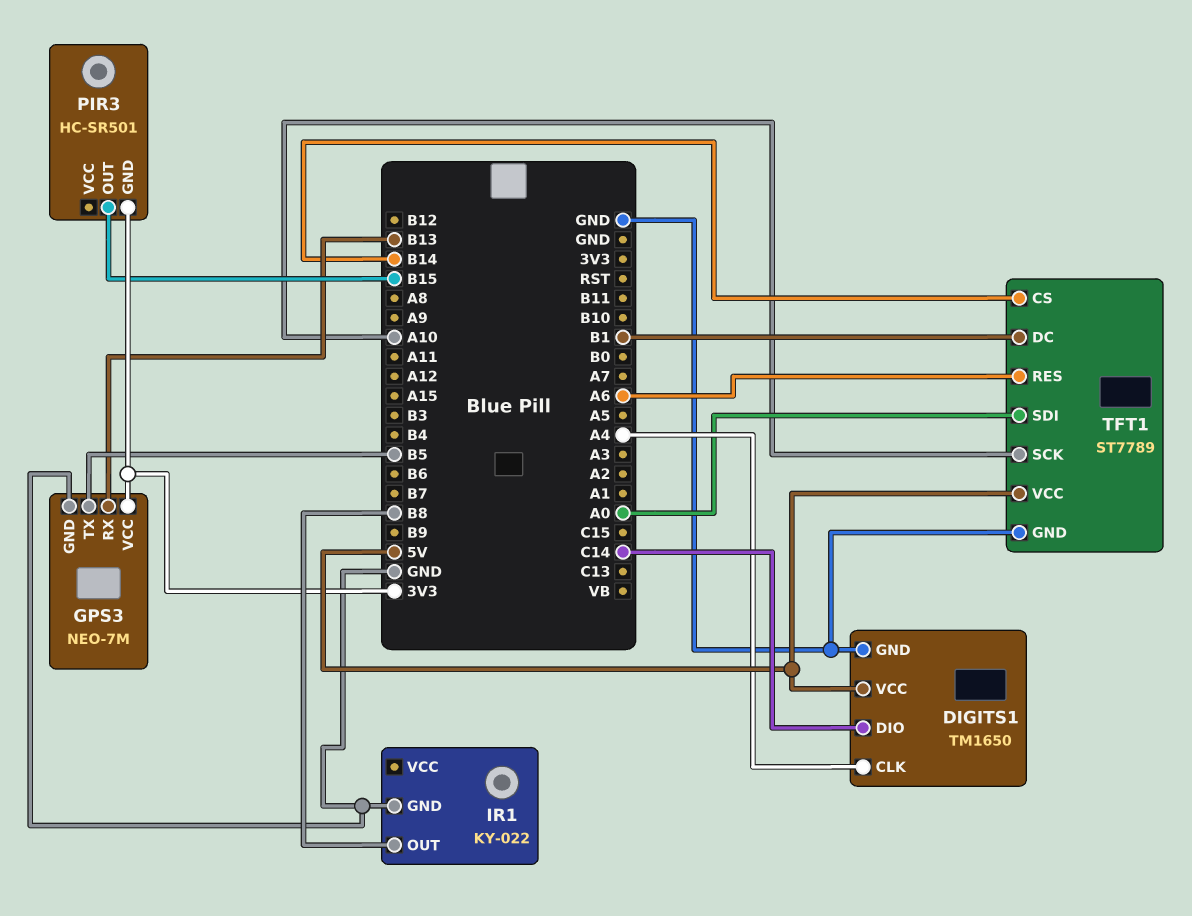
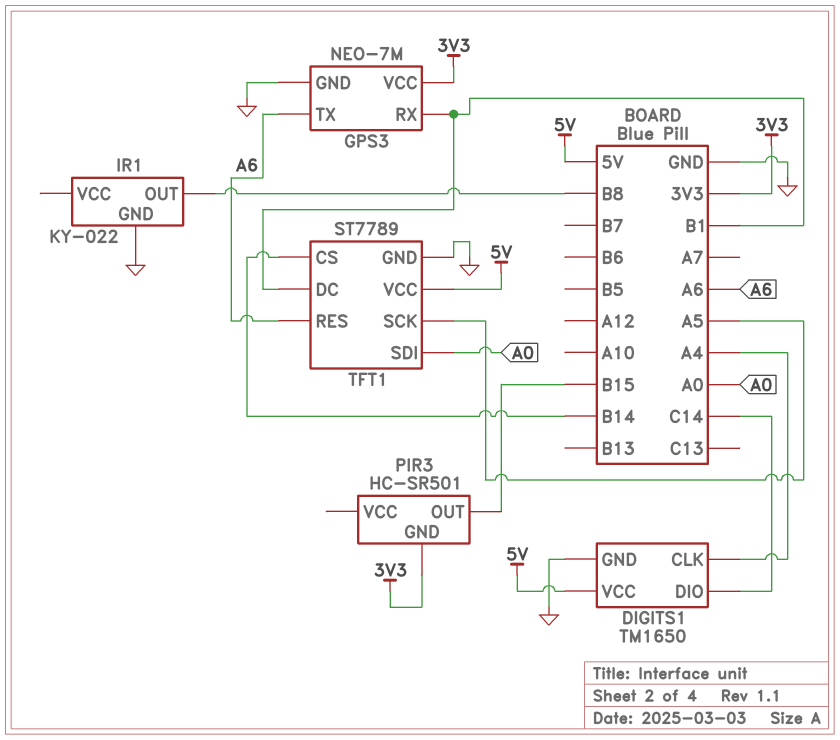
GPS3 pin RX: B13 -> B1
GPS3 pin TX: B5 -> A6
TFT1 pin SCK: A10 -> A5

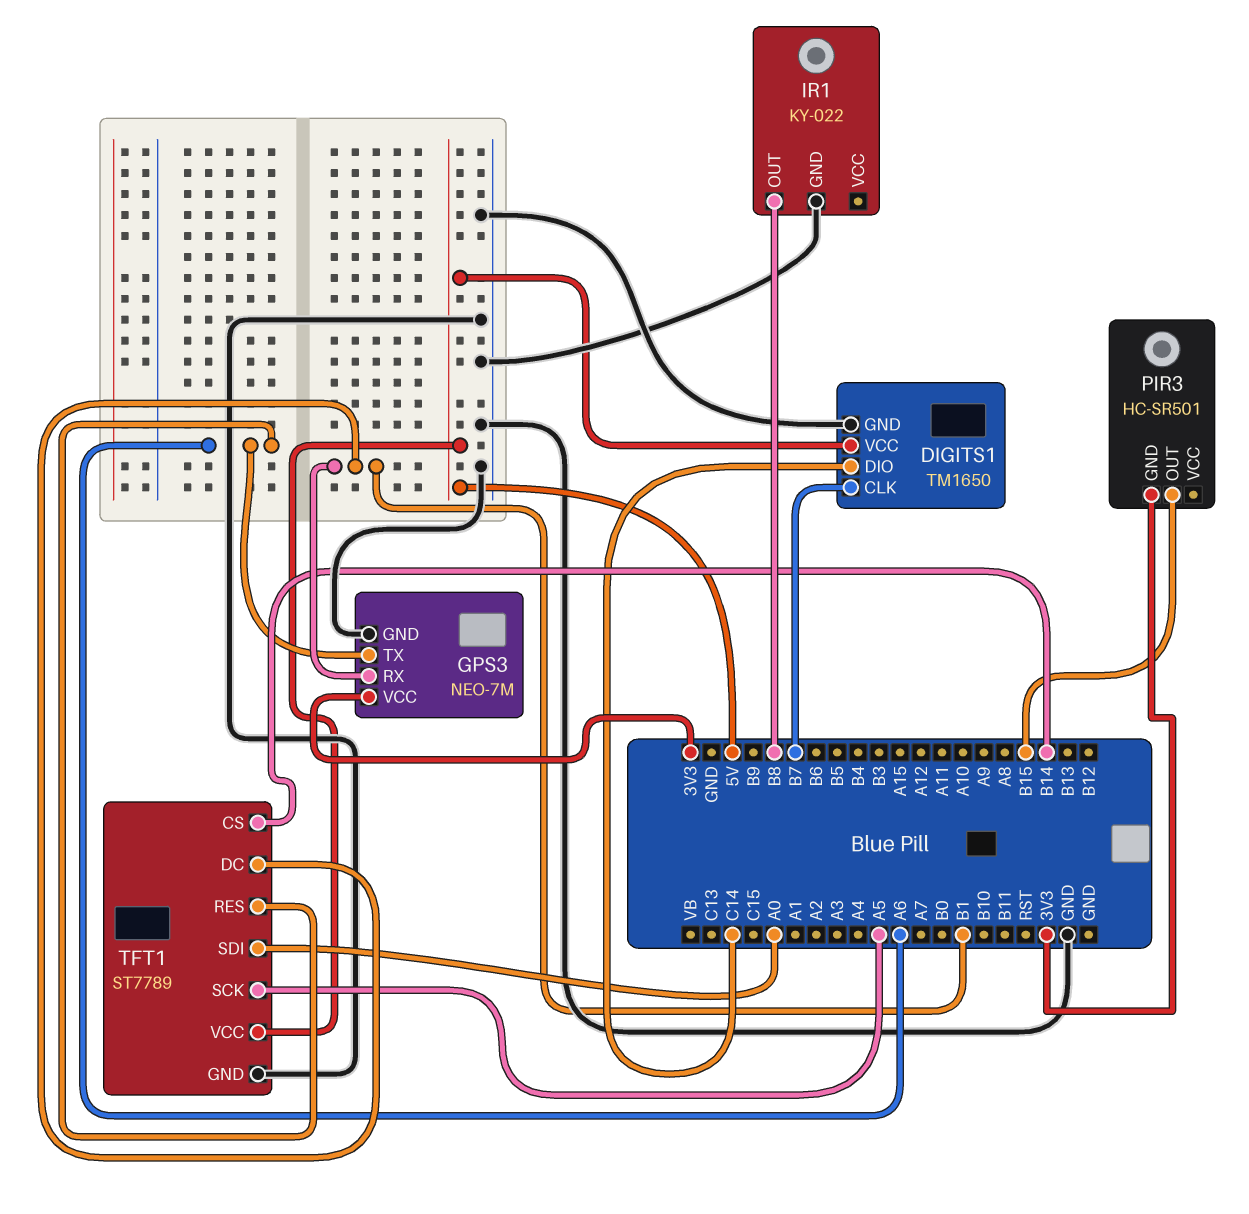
DIGITS1 pin CLK: A4 -> B7

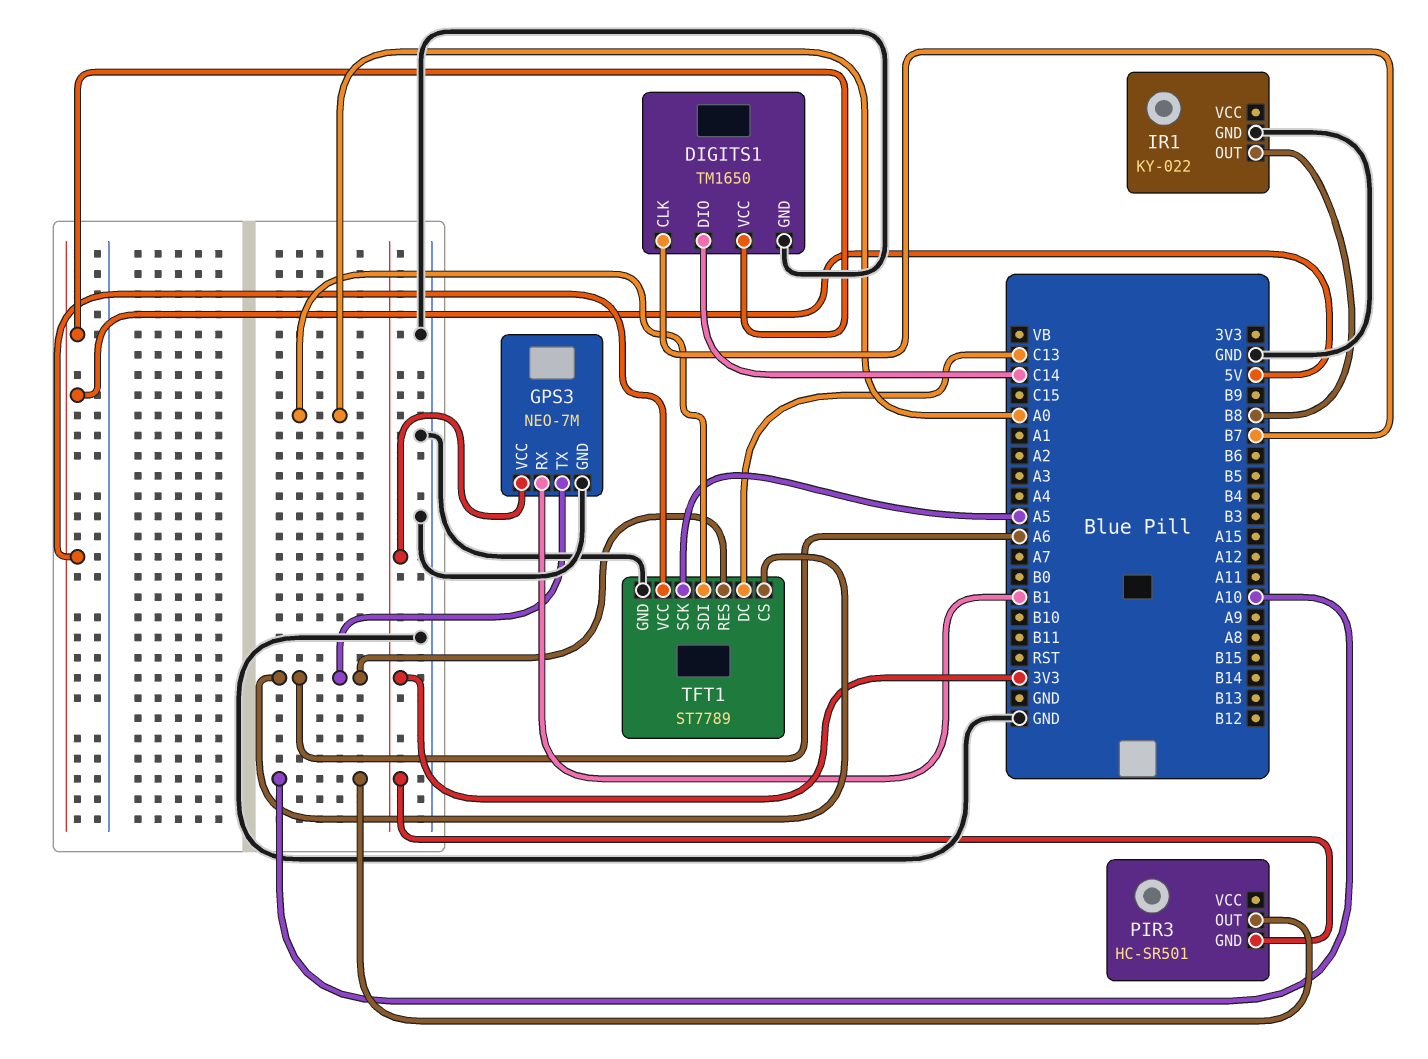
PIR3 pin OUT: B15 -> A10
TFT1 pin CS: B14 -> A6
TFT1 pin DC: B1 -> C13

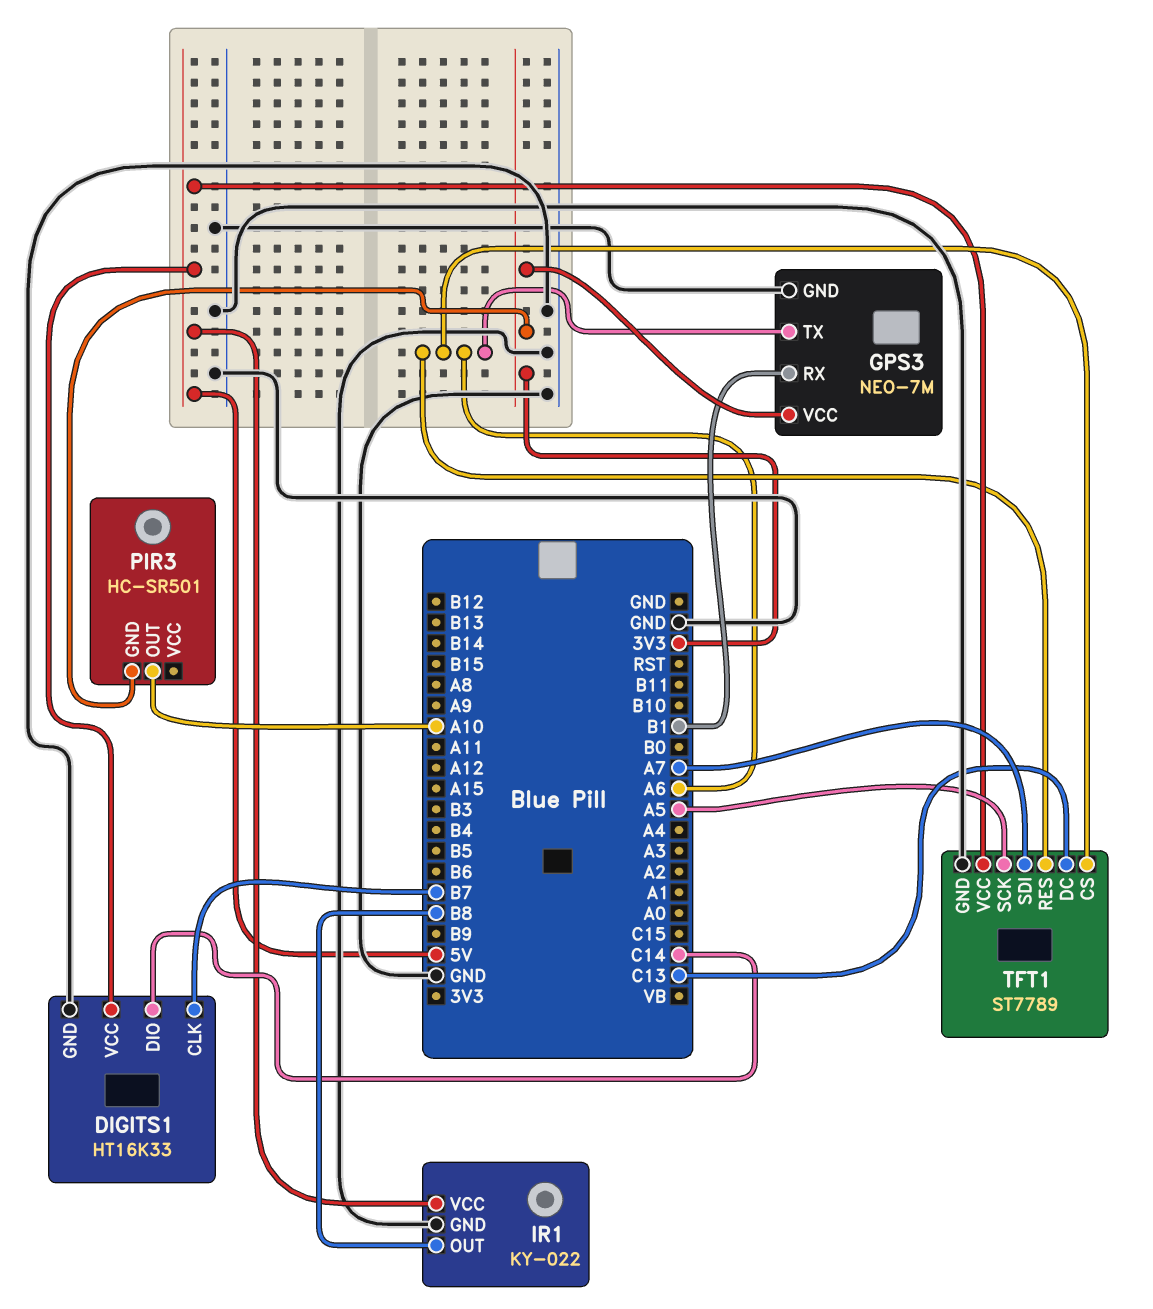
DIGITS1: TM1650 -> HT16K33
IR1 pin VCC: none -> 5V
TFT1 pin SDI: A0 -> A7

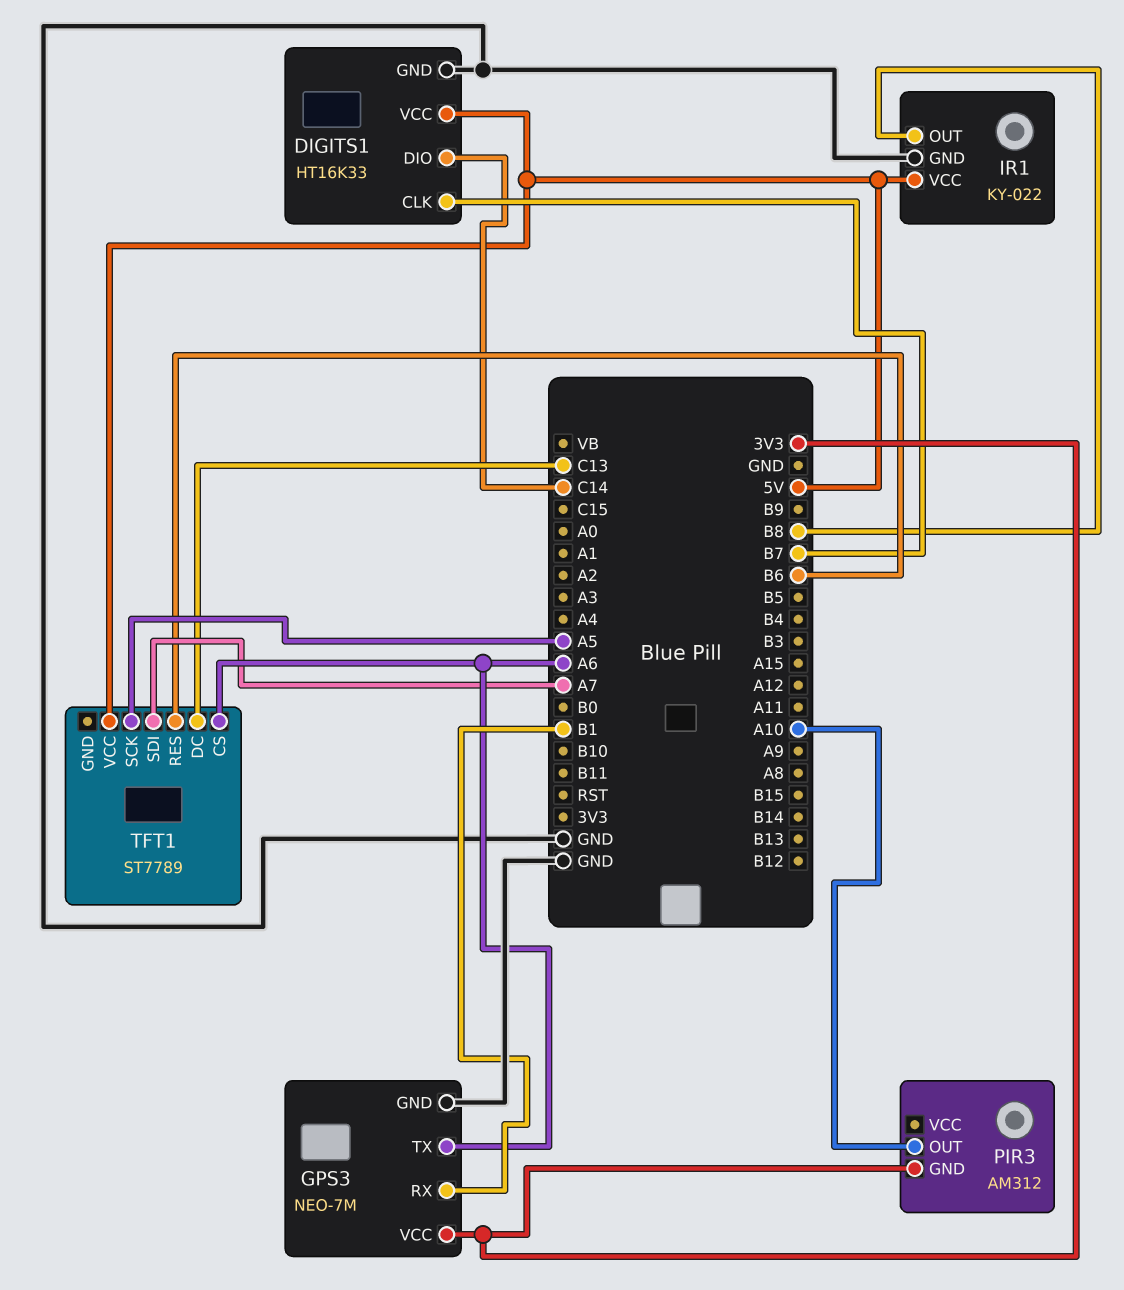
PIR3: HC-SR501 -> AM312
TFT1 pin GND: GND -> none
TFT1 pin RES: A6 -> B6

